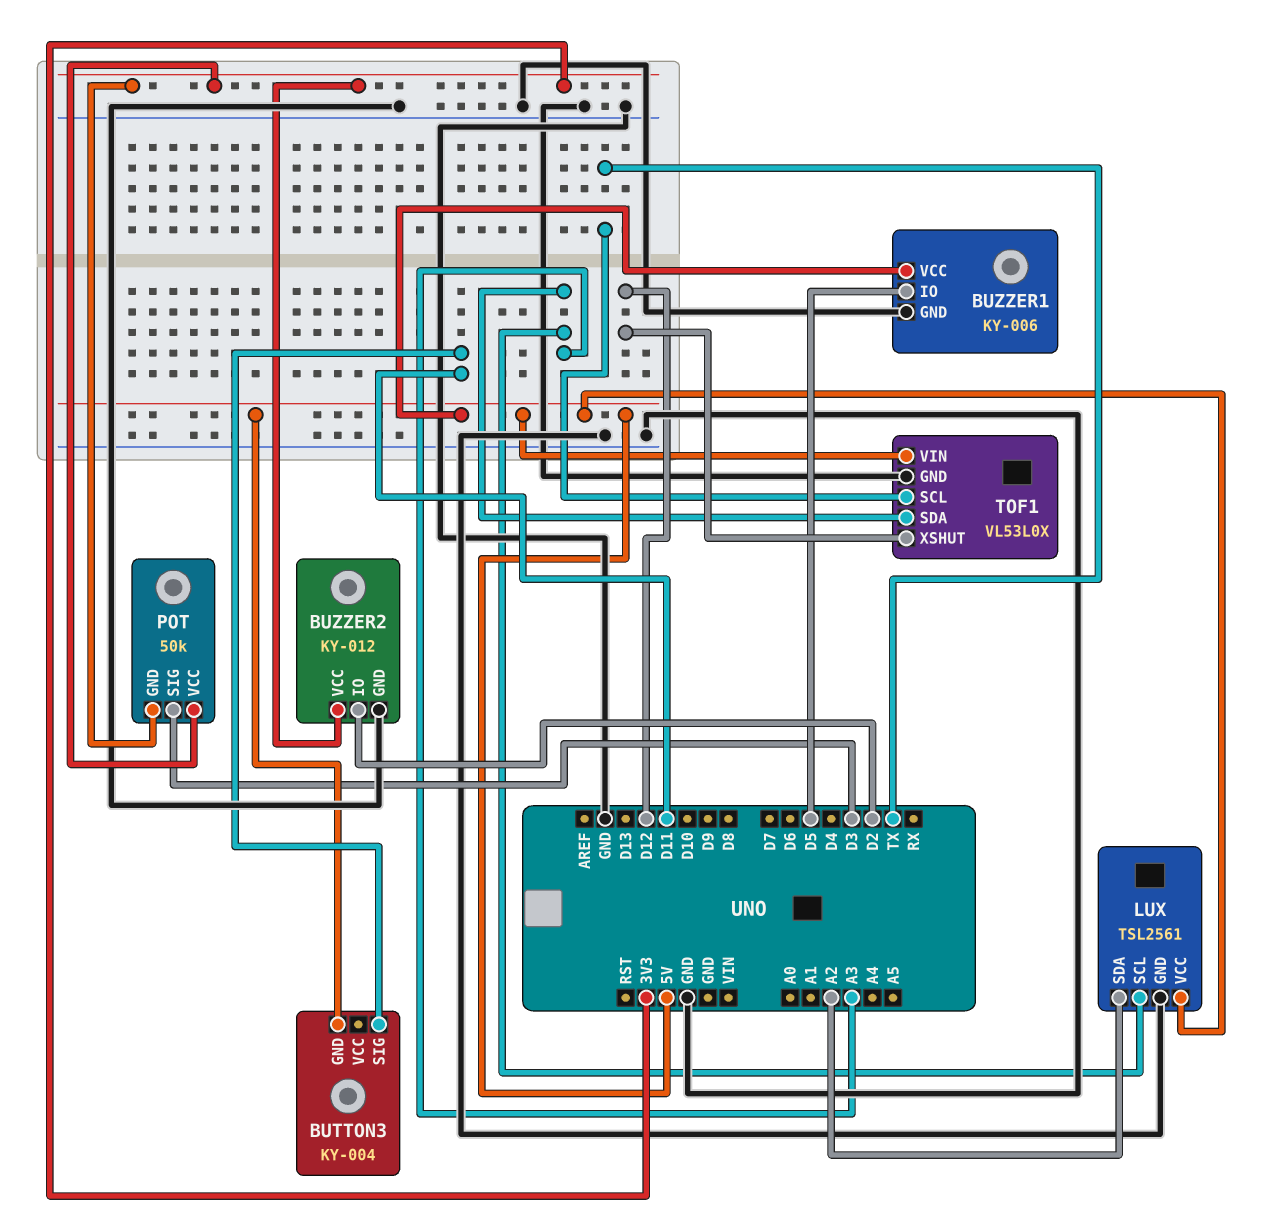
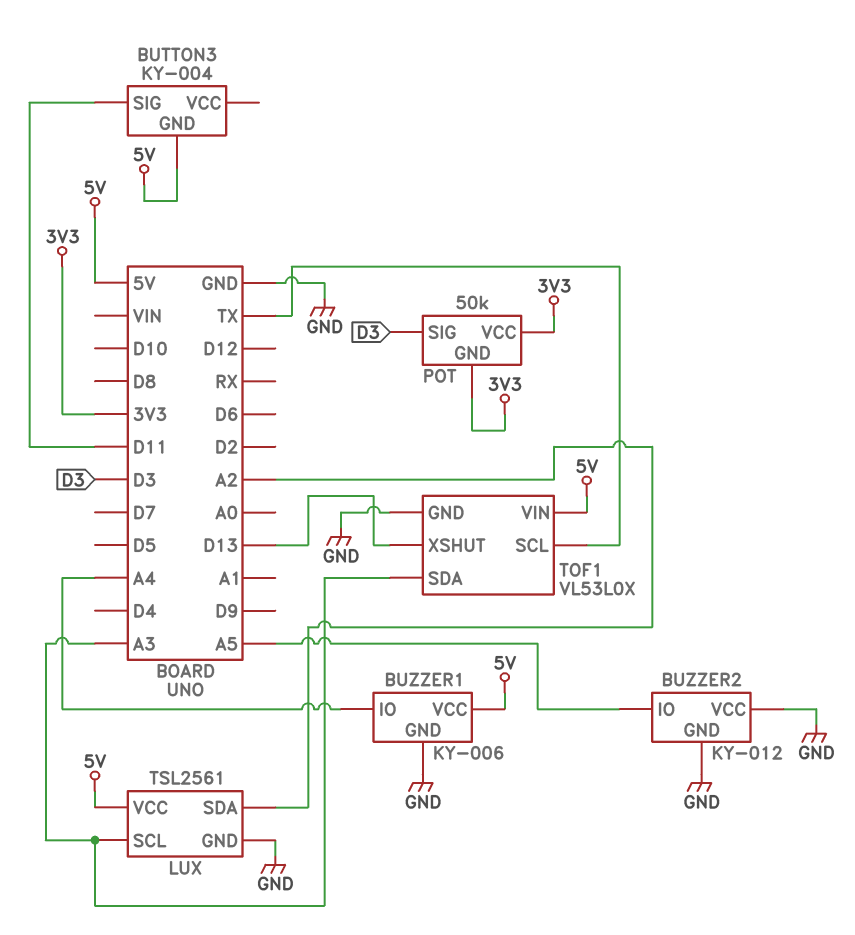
BUZZER1 pin IO: D5 -> A4
BUZZER2 pin IO: D2 -> A5
BUZZER2 pin VCC: 3V3 -> GND
TOF1 pin XSHUT: D12 -> D13

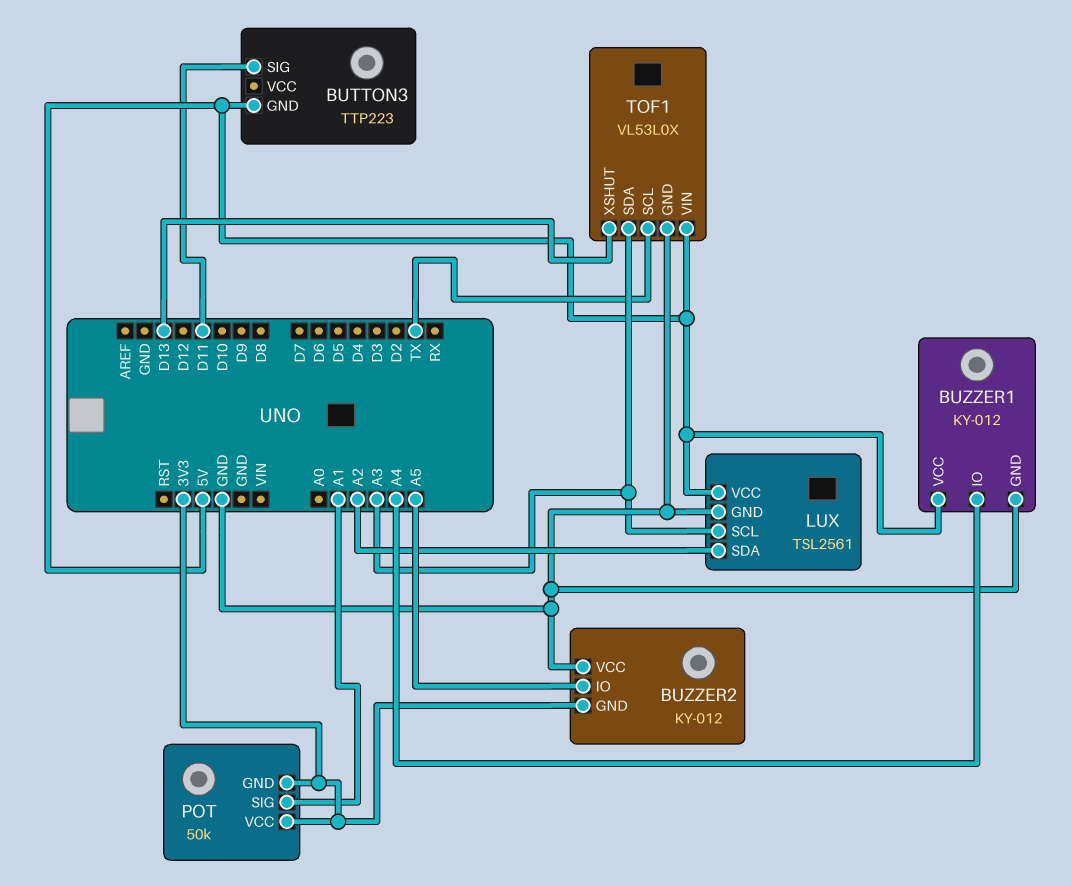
BUTTON3: KY-004 -> TTP223
BUZZER1: KY-006 -> KY-012
BUZZER2 pin GND: GND -> 3V3
POT pin SIG: D3 -> A1

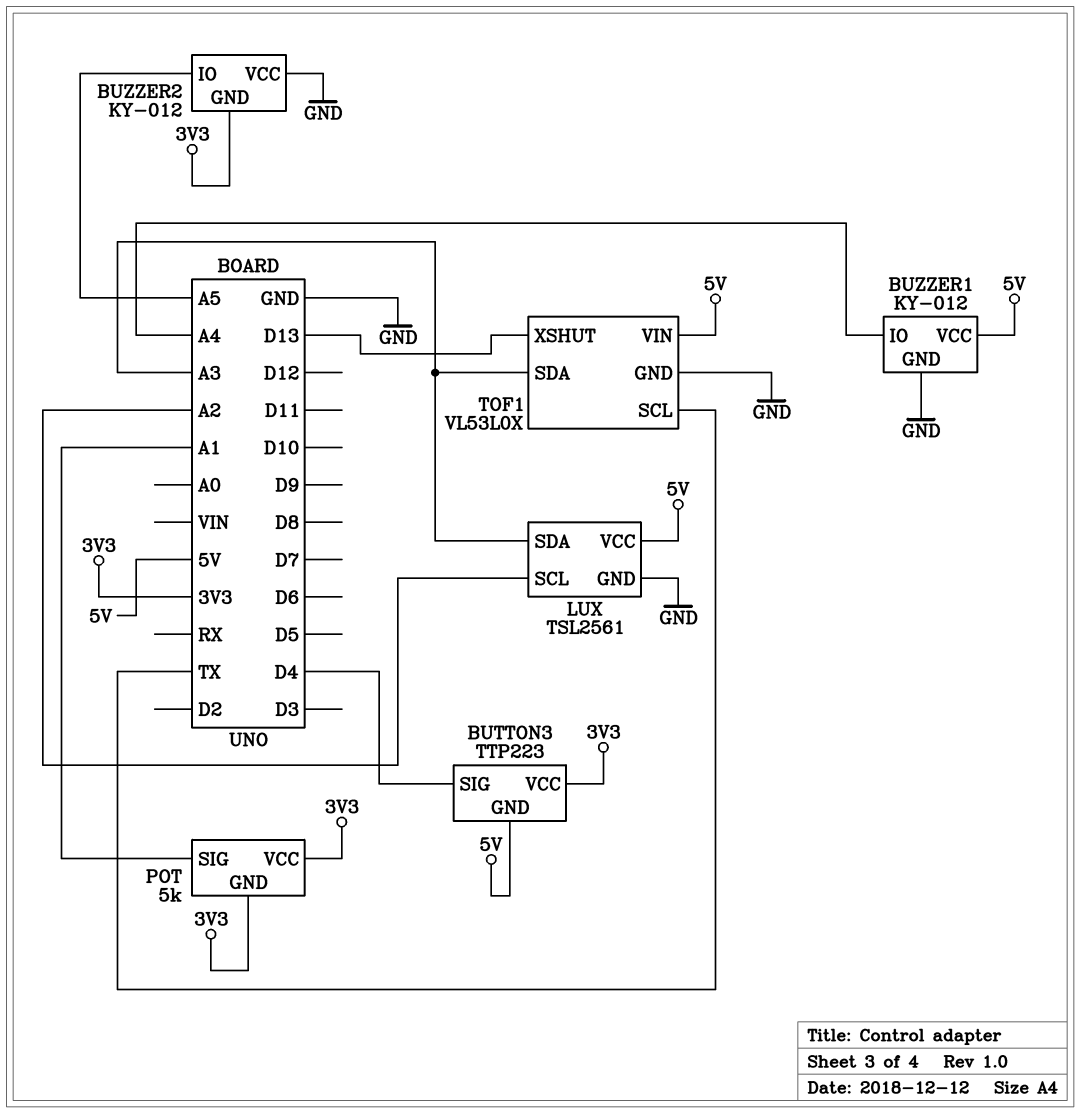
BUTTON3 pin SIG: D11 -> D4
BUTTON3 pin VCC: none -> 3V3
LUX pin SCL: A3 -> A2
LUX pin SDA: A2 -> A3
POT: 50k -> 5k

